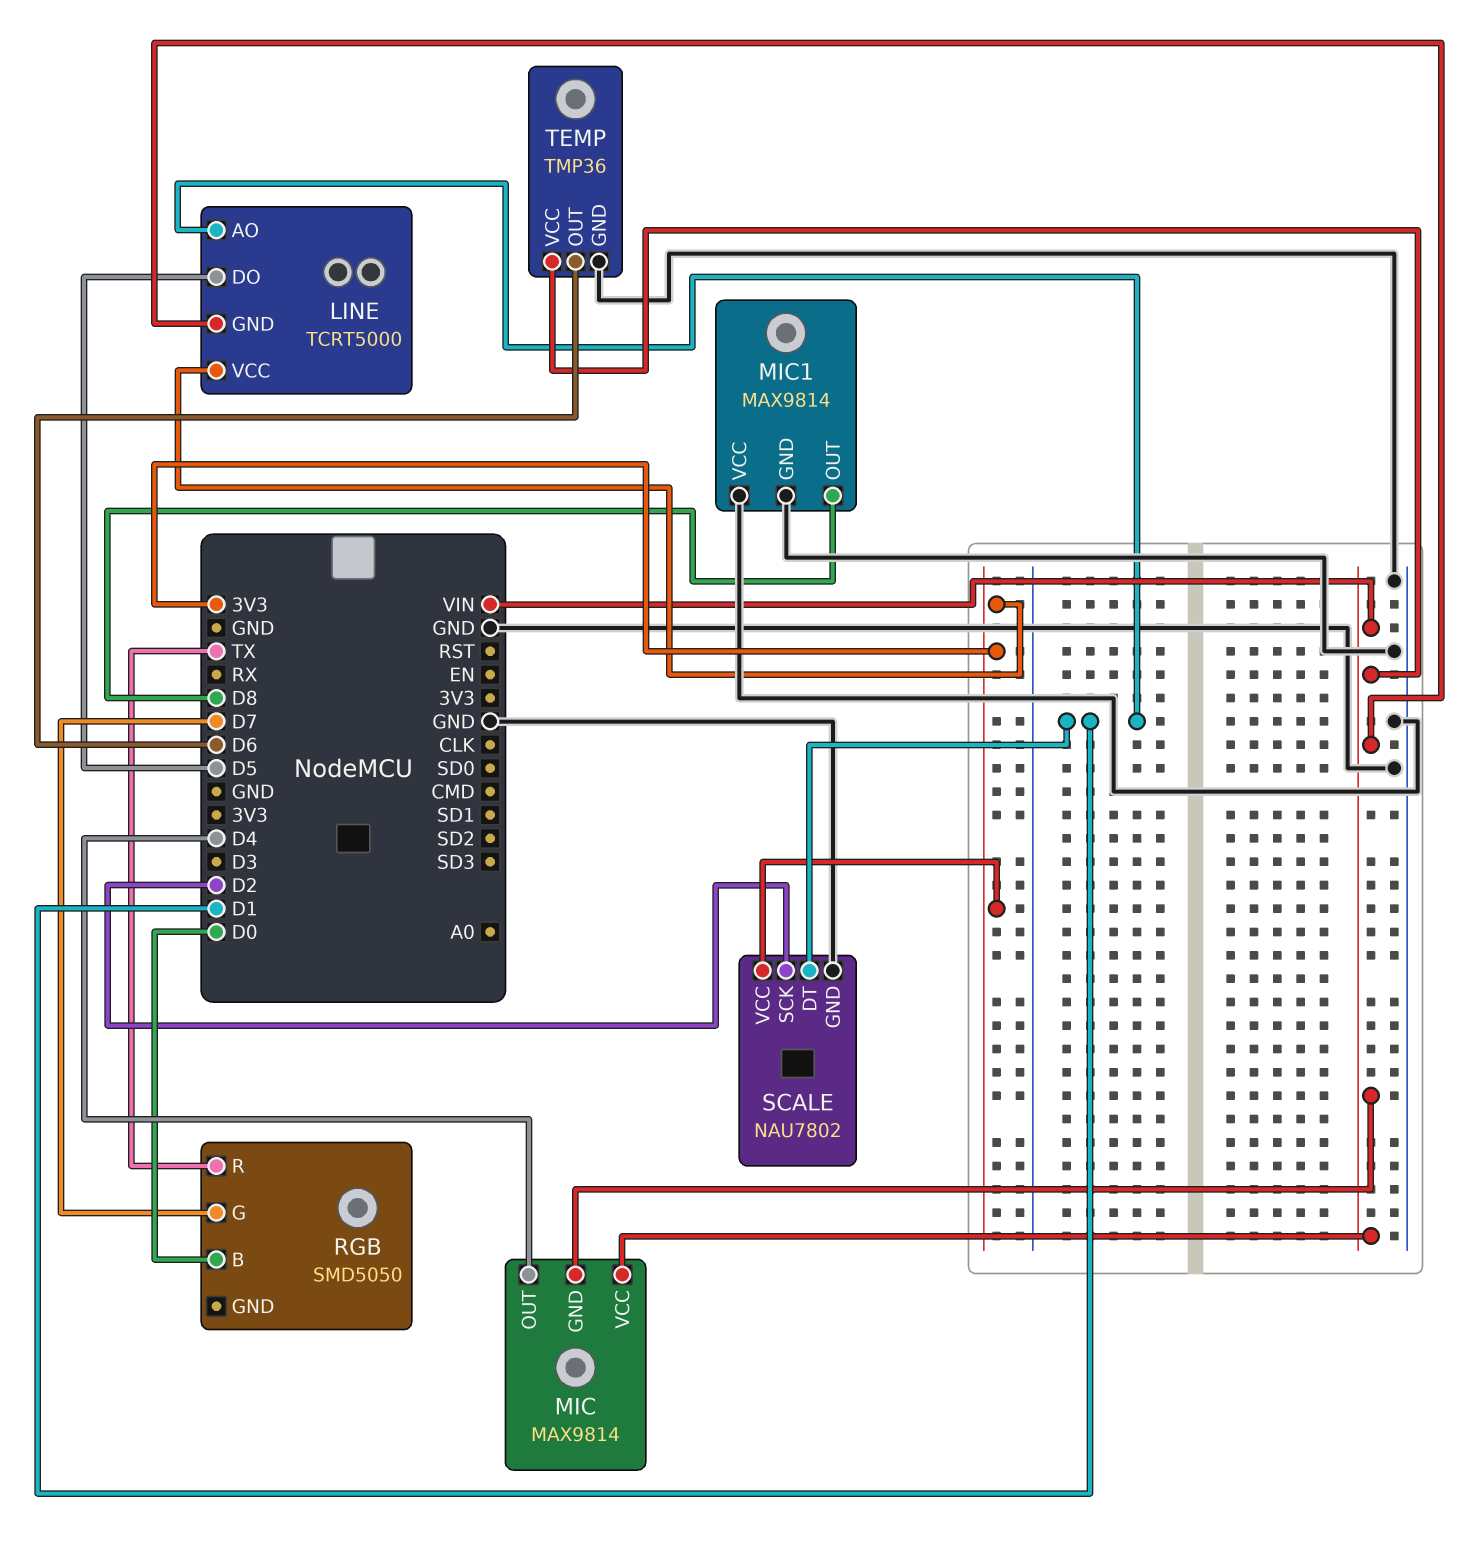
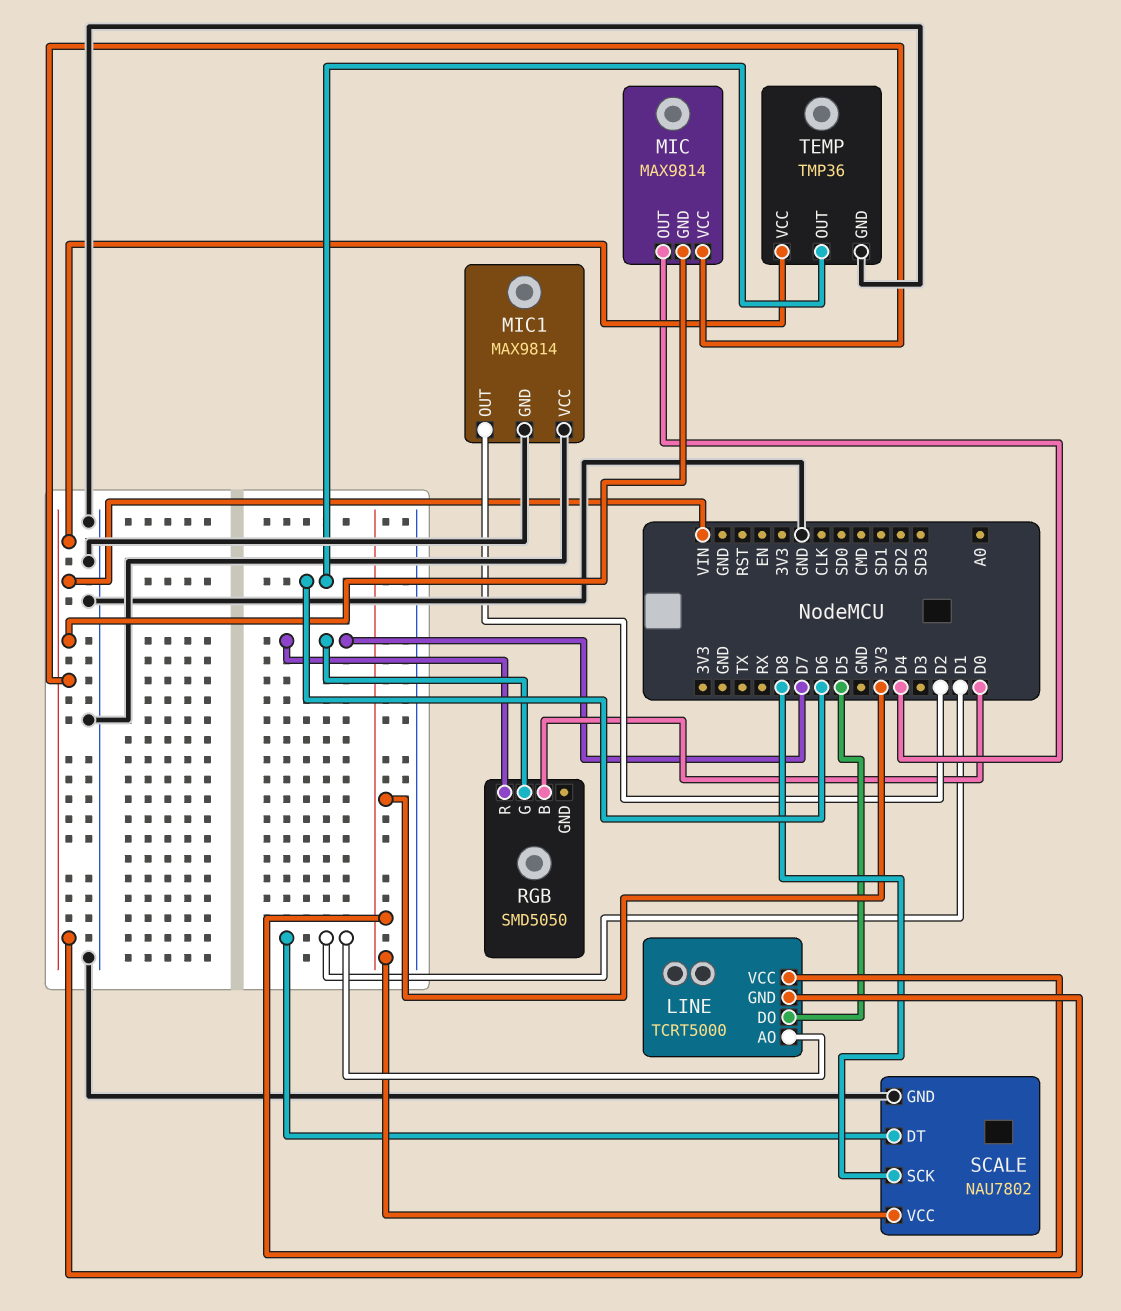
MIC1 pin OUT: D8 -> D2
RGB pin R: TX -> D7
SCALE pin SCK: D2 -> D8

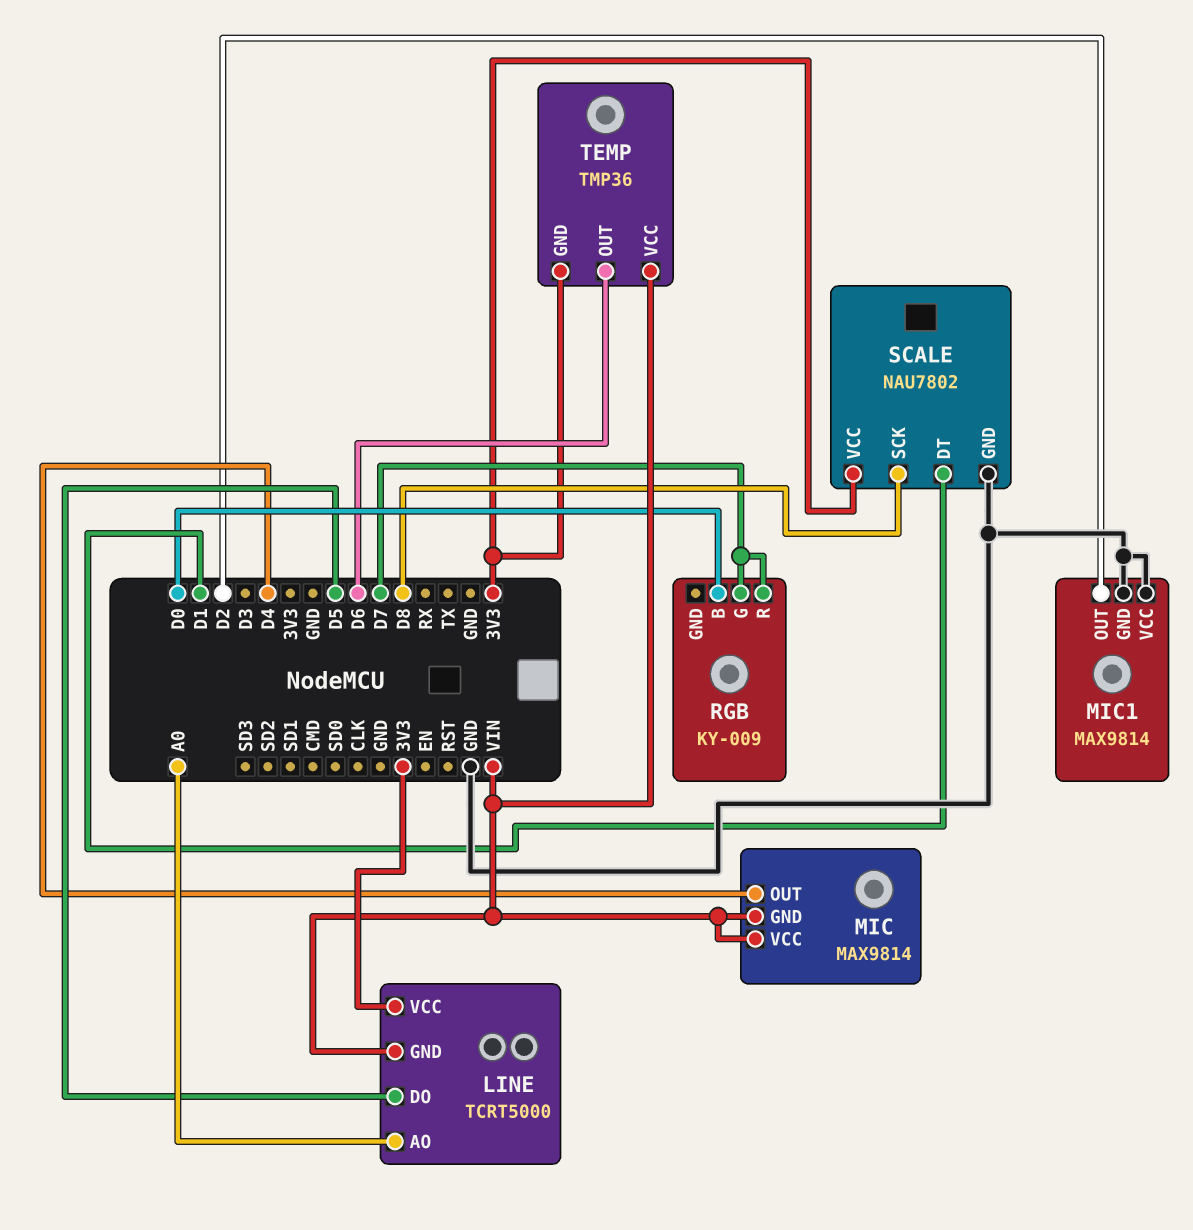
LINE pin AO: D1 -> A0
RGB: SMD5050 -> KY-009
TEMP pin GND: GND -> 3V3

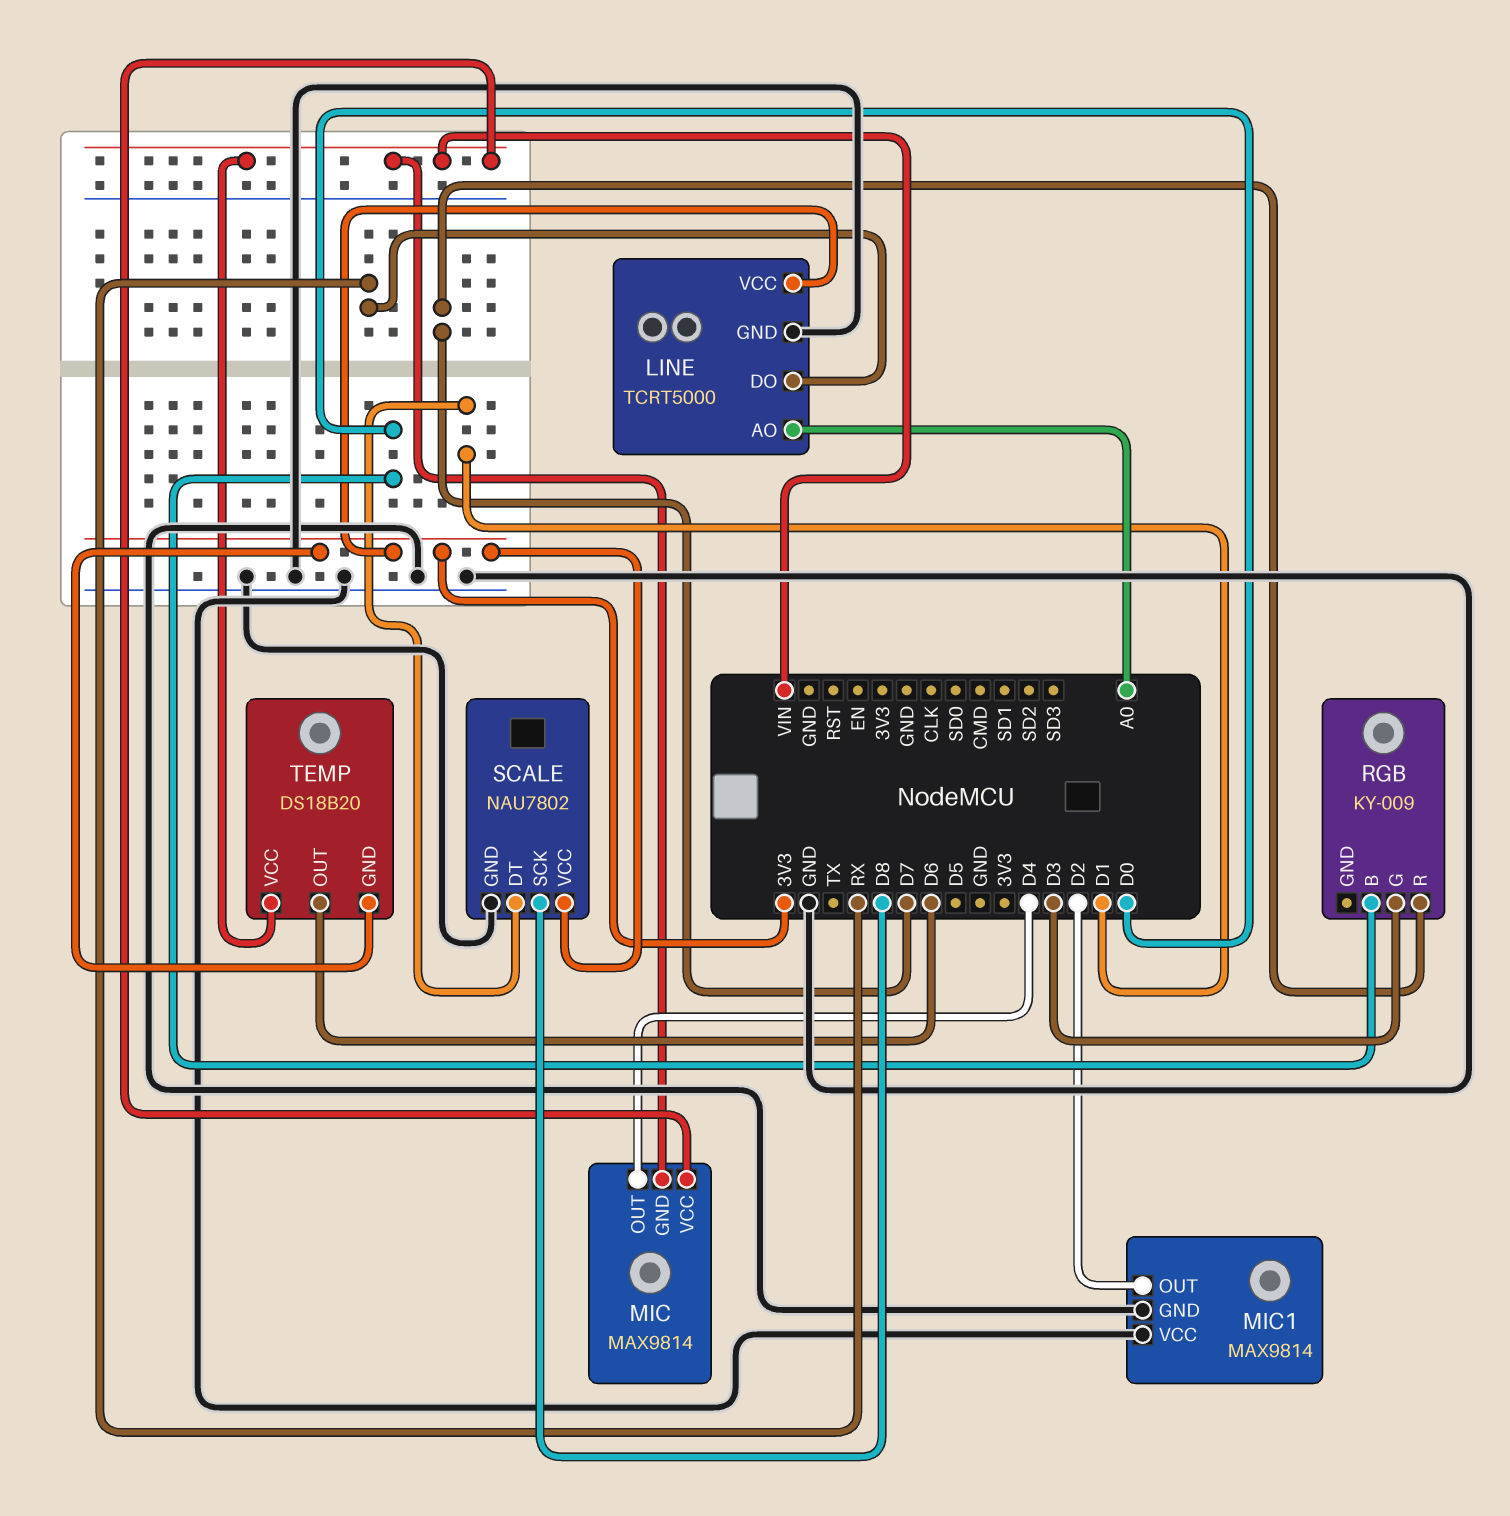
LINE pin DO: D5 -> RX
LINE pin GND: VIN -> GND
RGB pin G: D7 -> D3
TEMP: TMP36 -> DS18B20

